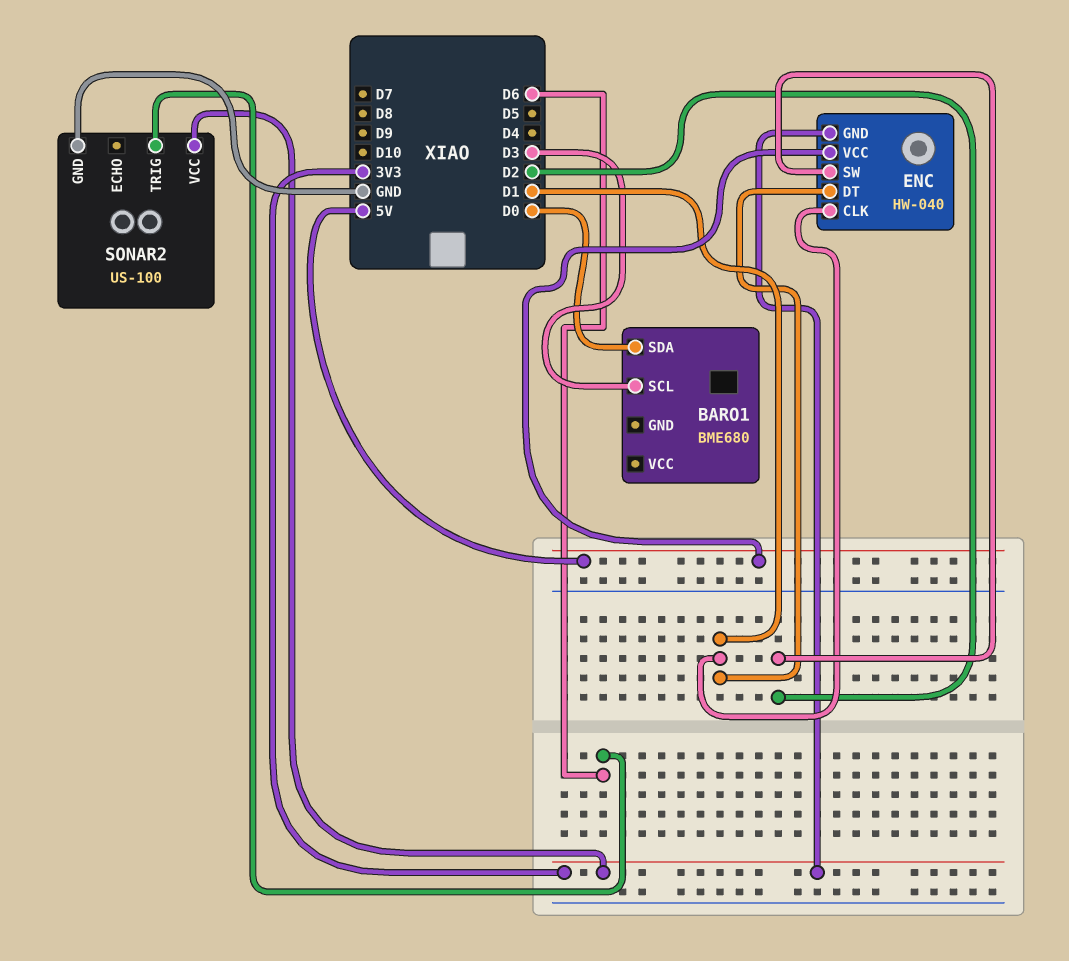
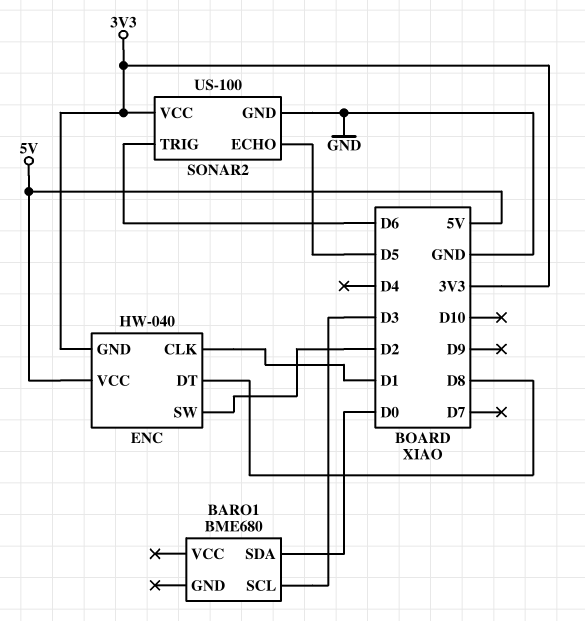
ENC pin DT: D1 -> D8
SONAR2 pin ECHO: none -> D5

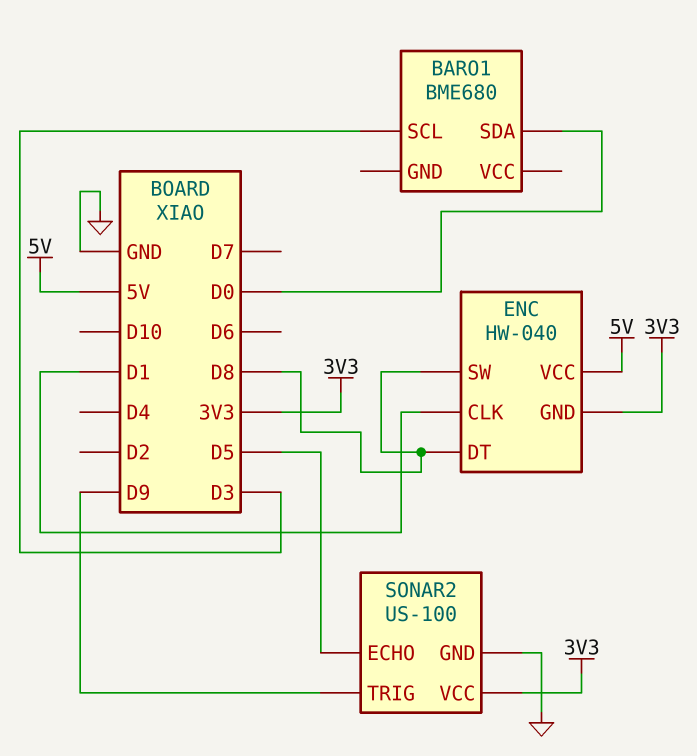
ENC pin SW: D2 -> D8
SONAR2 pin TRIG: D6 -> D9

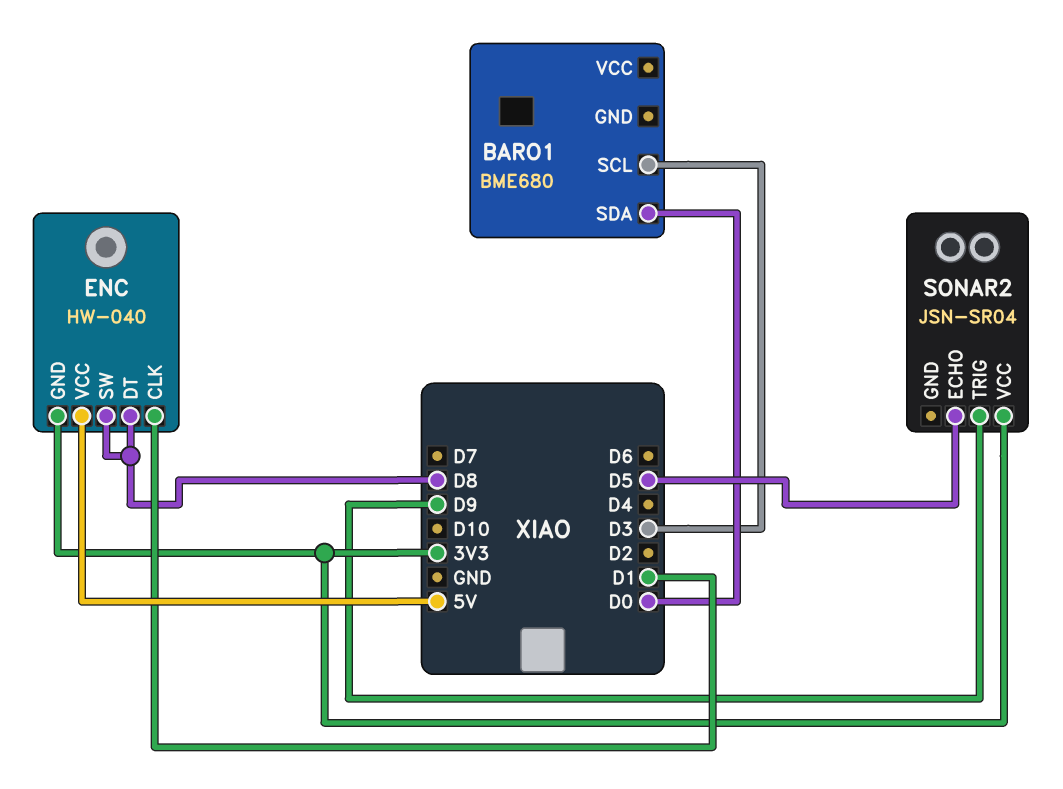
SONAR2: US-100 -> JSN-SR04
SONAR2 pin GND: GND -> none

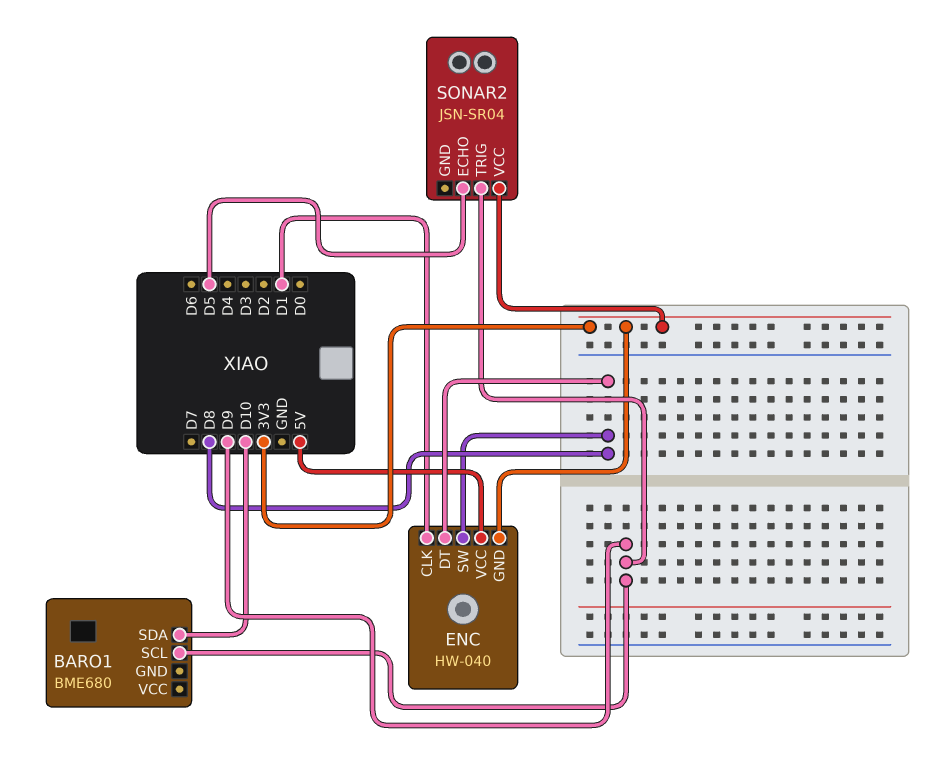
BARO1 pin SCL: D3 -> D9
BARO1 pin SDA: D0 -> D10

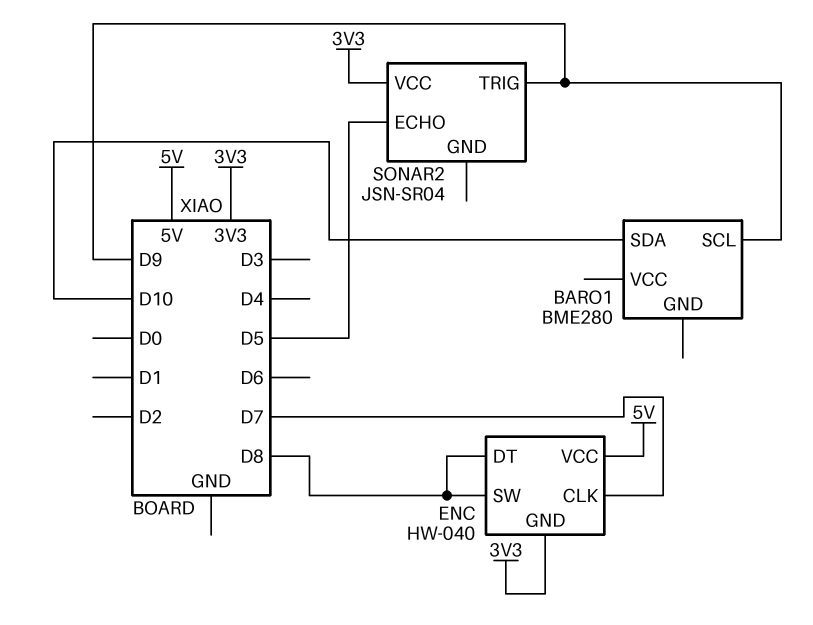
BARO1: BME680 -> BME280
ENC pin CLK: D1 -> D7

